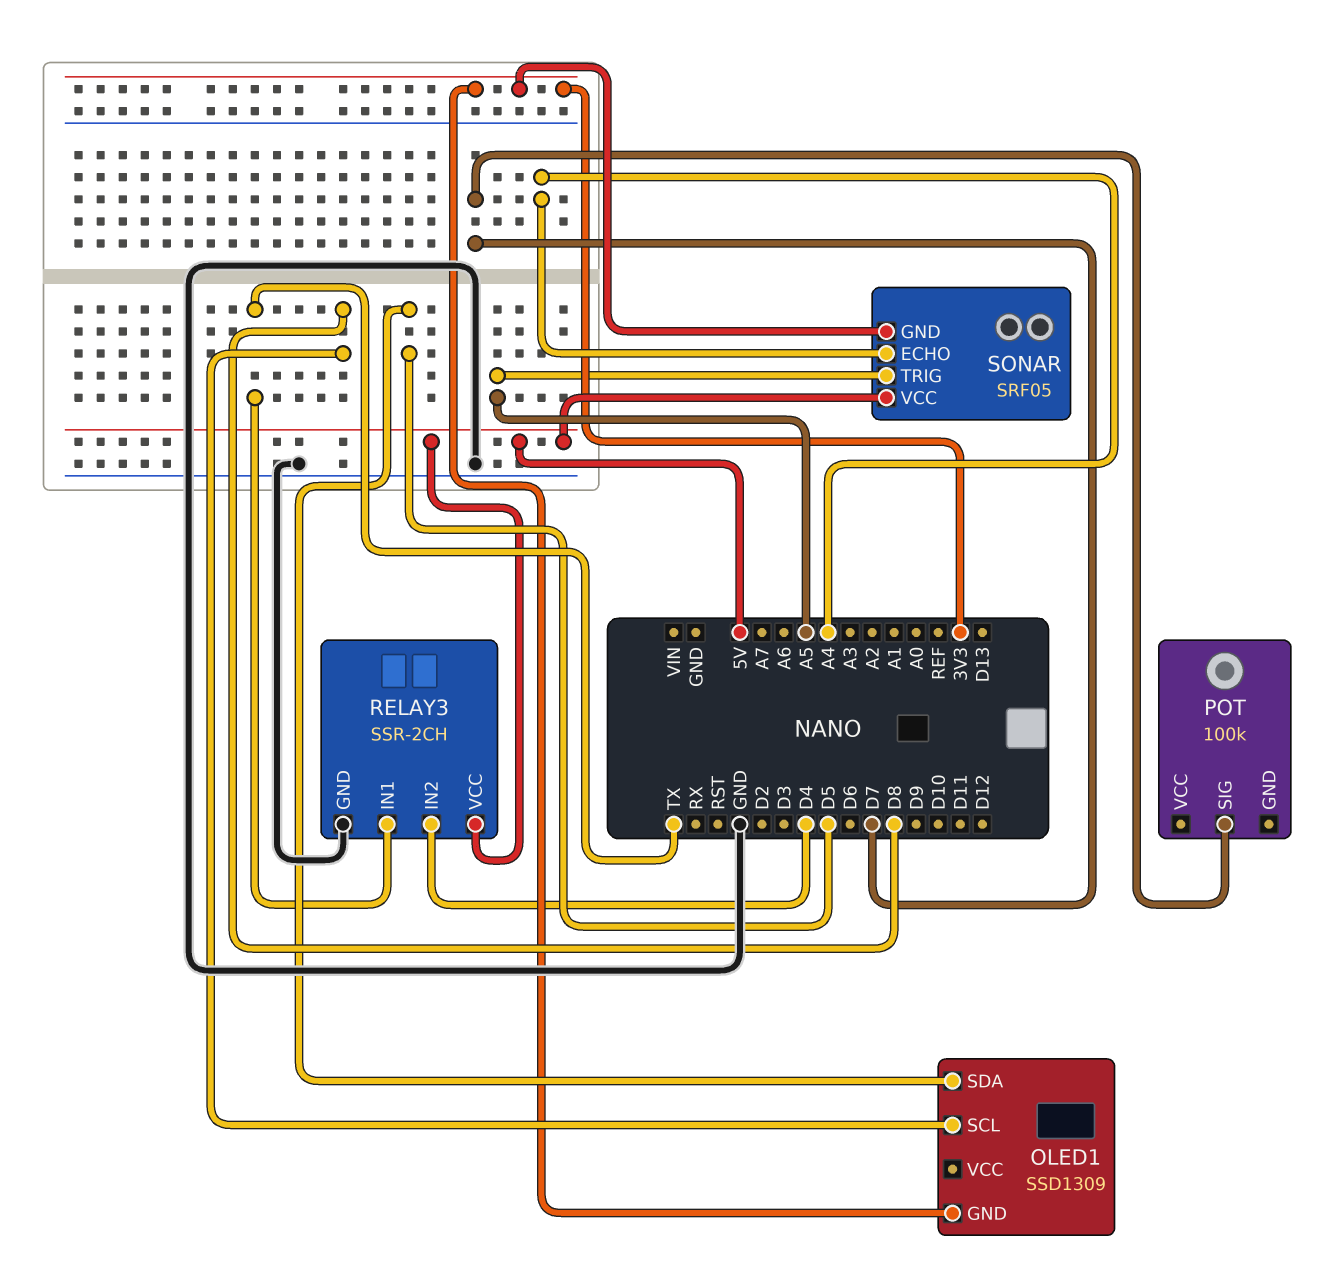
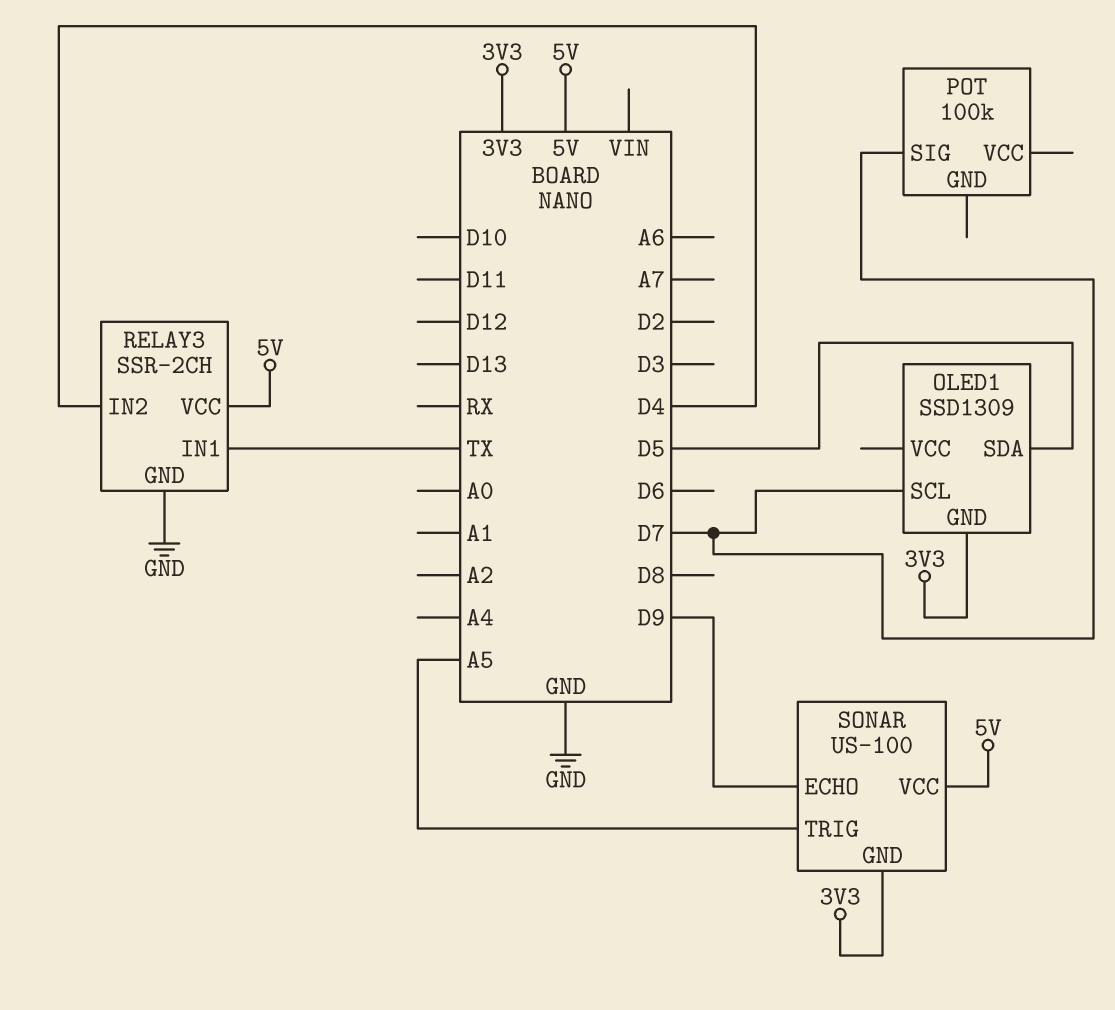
OLED1 pin SCL: D8 -> D7
SONAR: SRF05 -> US-100
SONAR pin ECHO: A4 -> D9

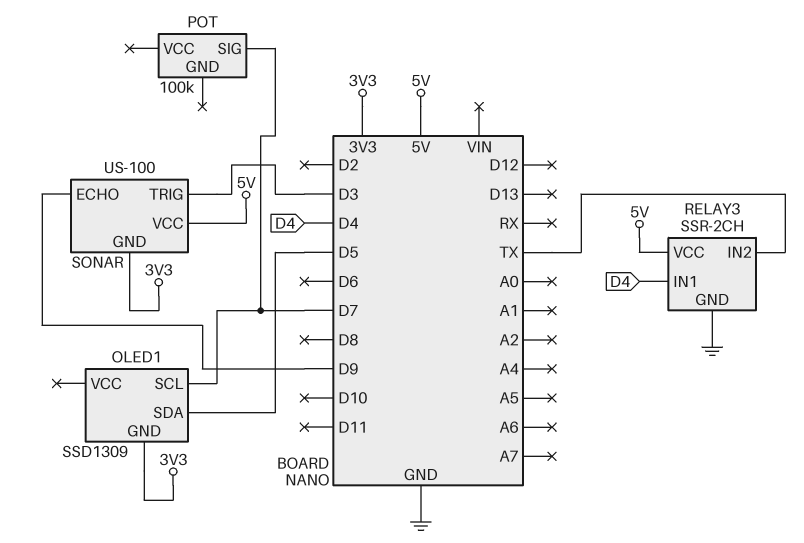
RELAY3 pin IN1: TX -> D4
RELAY3 pin IN2: D4 -> TX
SONAR pin TRIG: A5 -> D3

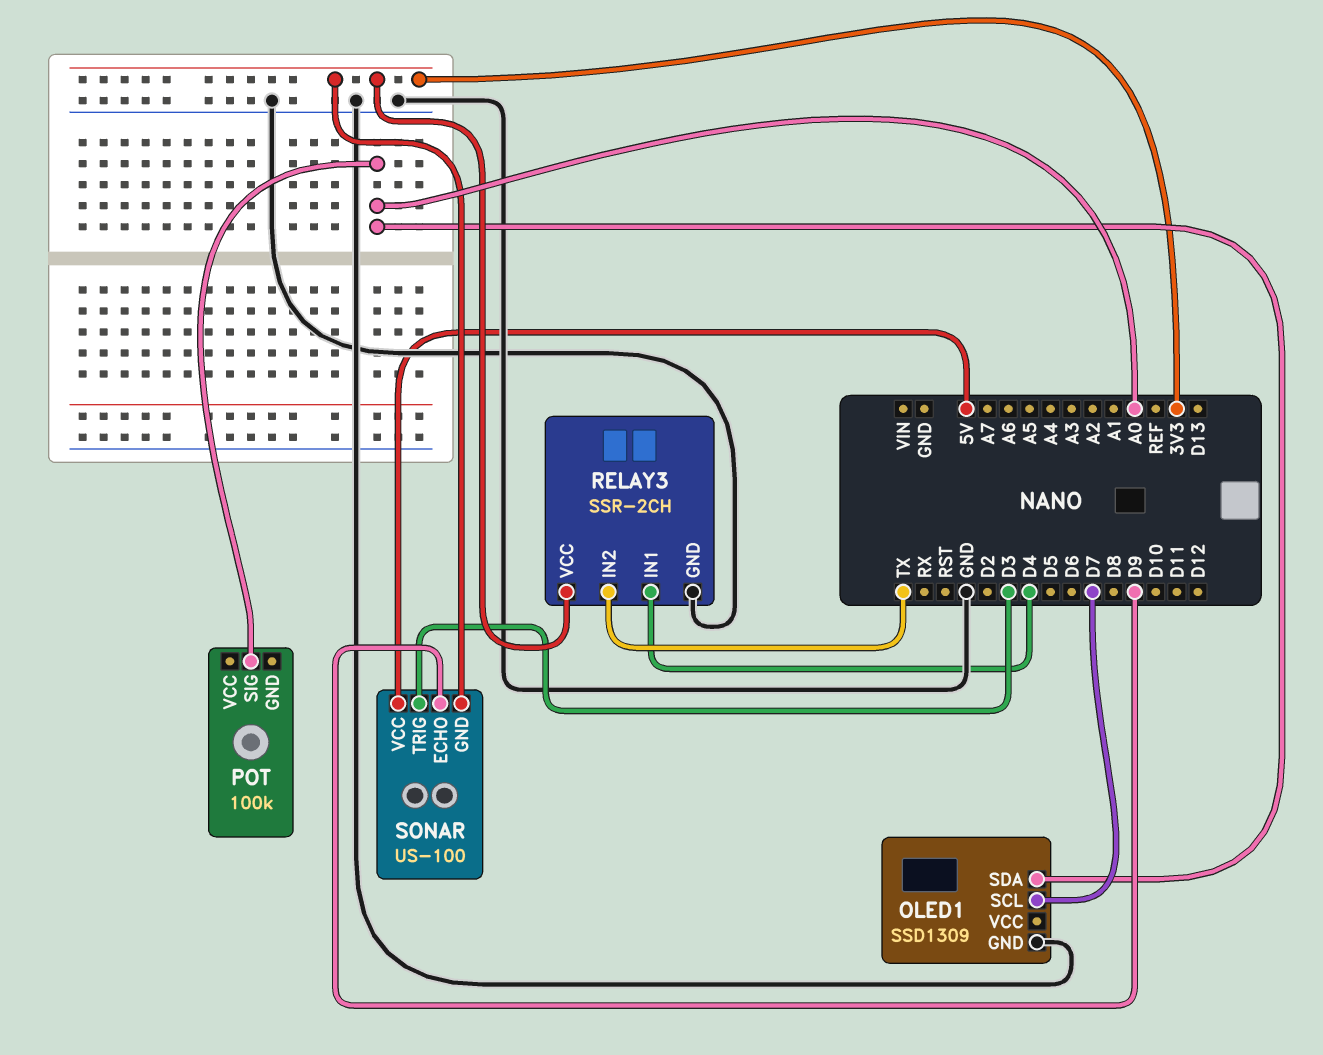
OLED1 pin GND: 3V3 -> GND
OLED1 pin SDA: D5 -> A0
POT pin SIG: D7 -> A0
RELAY3 pin VCC: 5V -> 3V3

